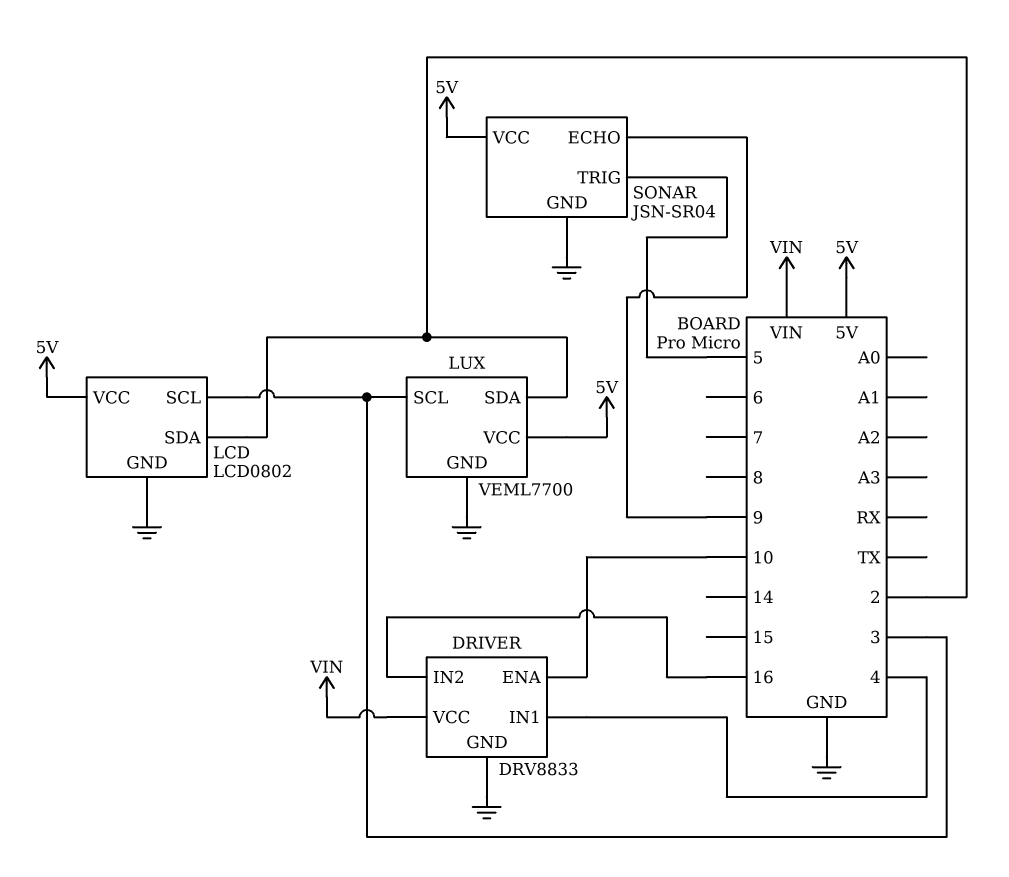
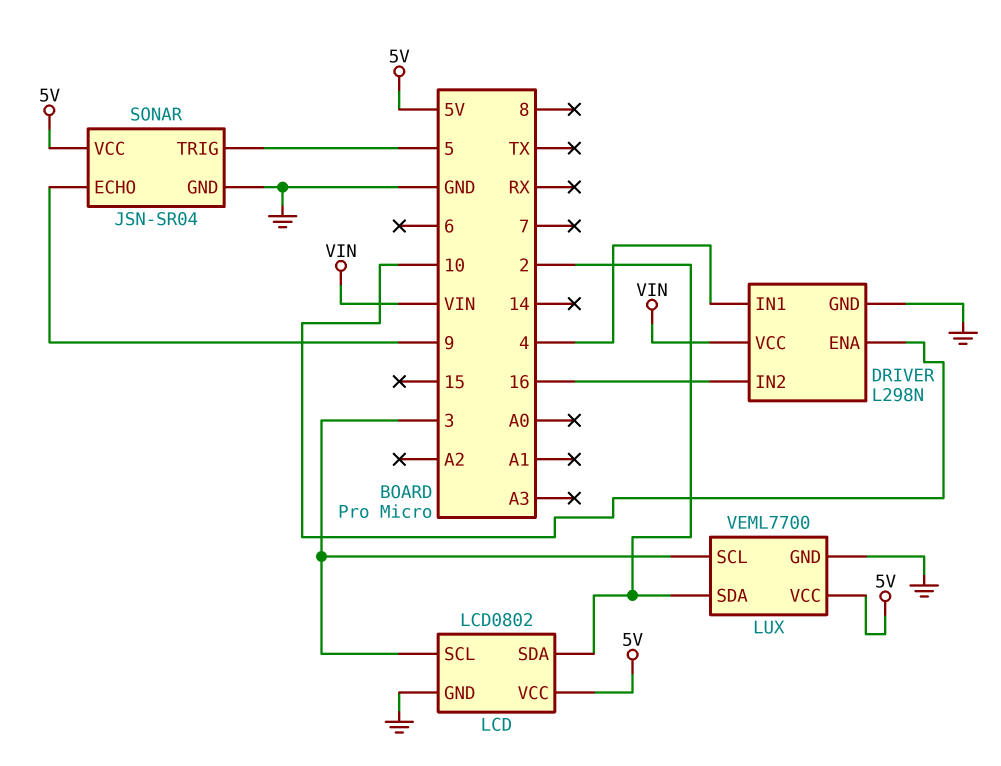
DRIVER: DRV8833 -> L298N

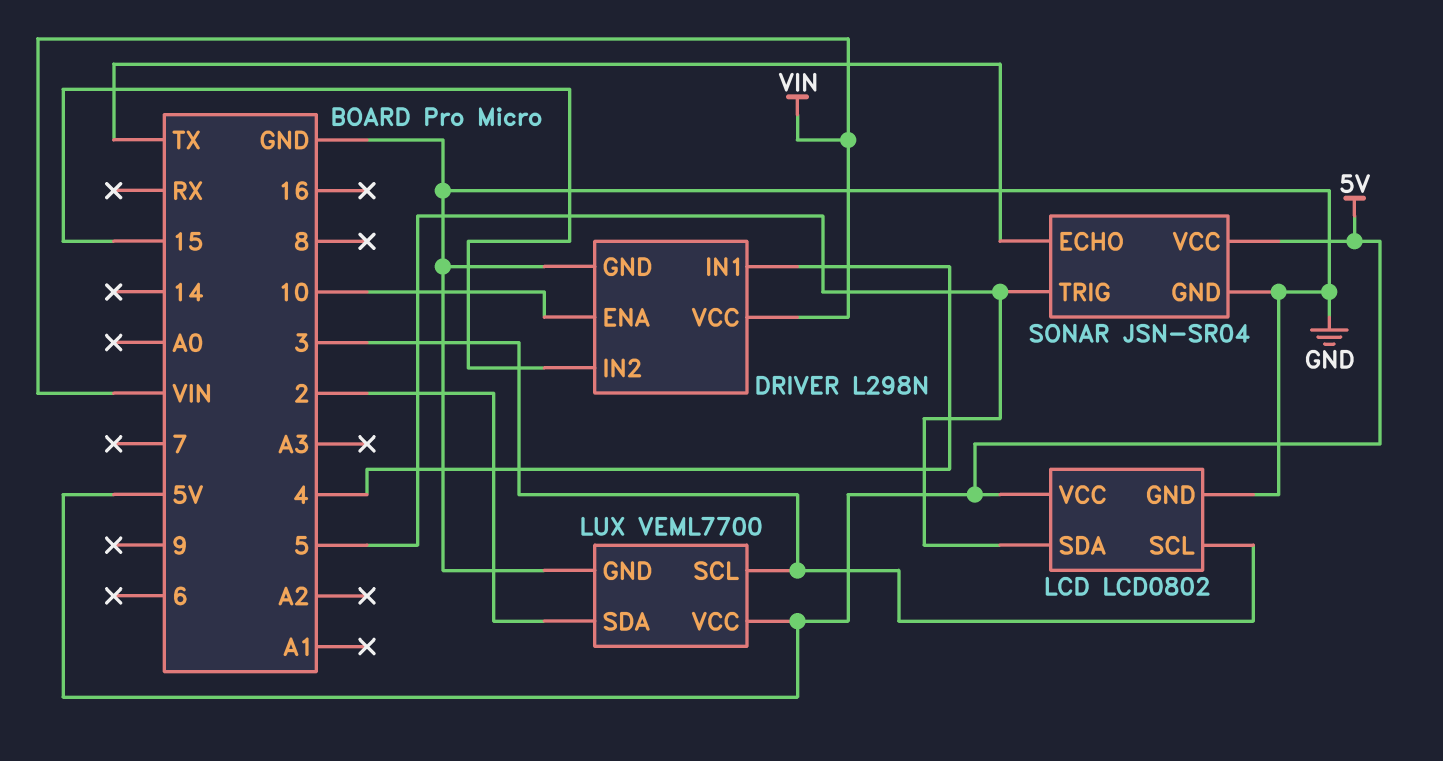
DRIVER pin IN2: 16 -> 15
LCD pin SDA: 2 -> 5
SONAR pin ECHO: 9 -> TX

